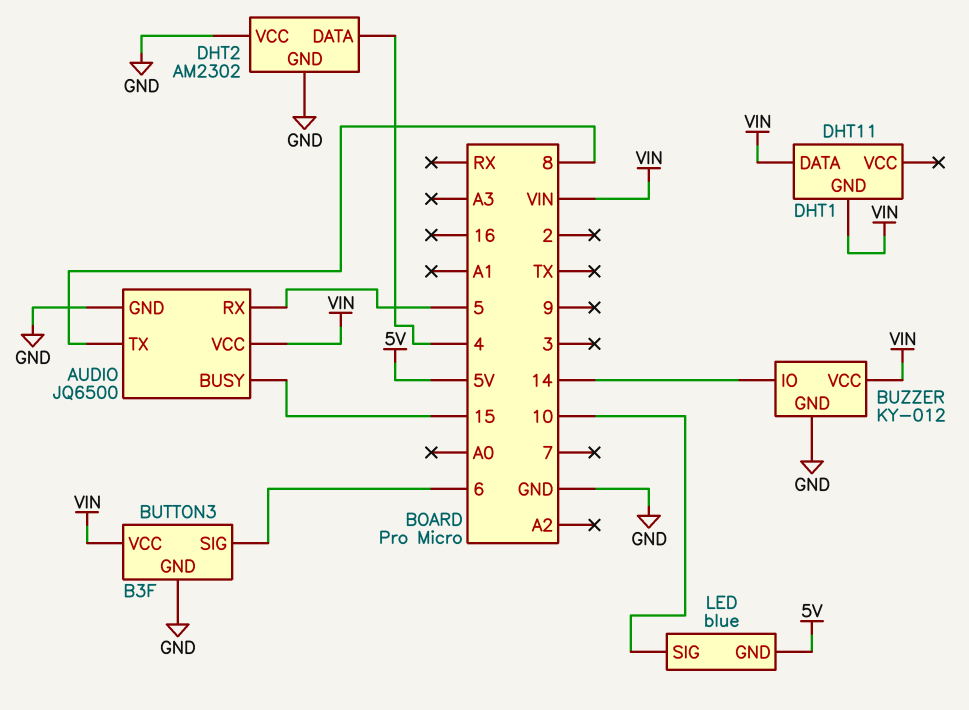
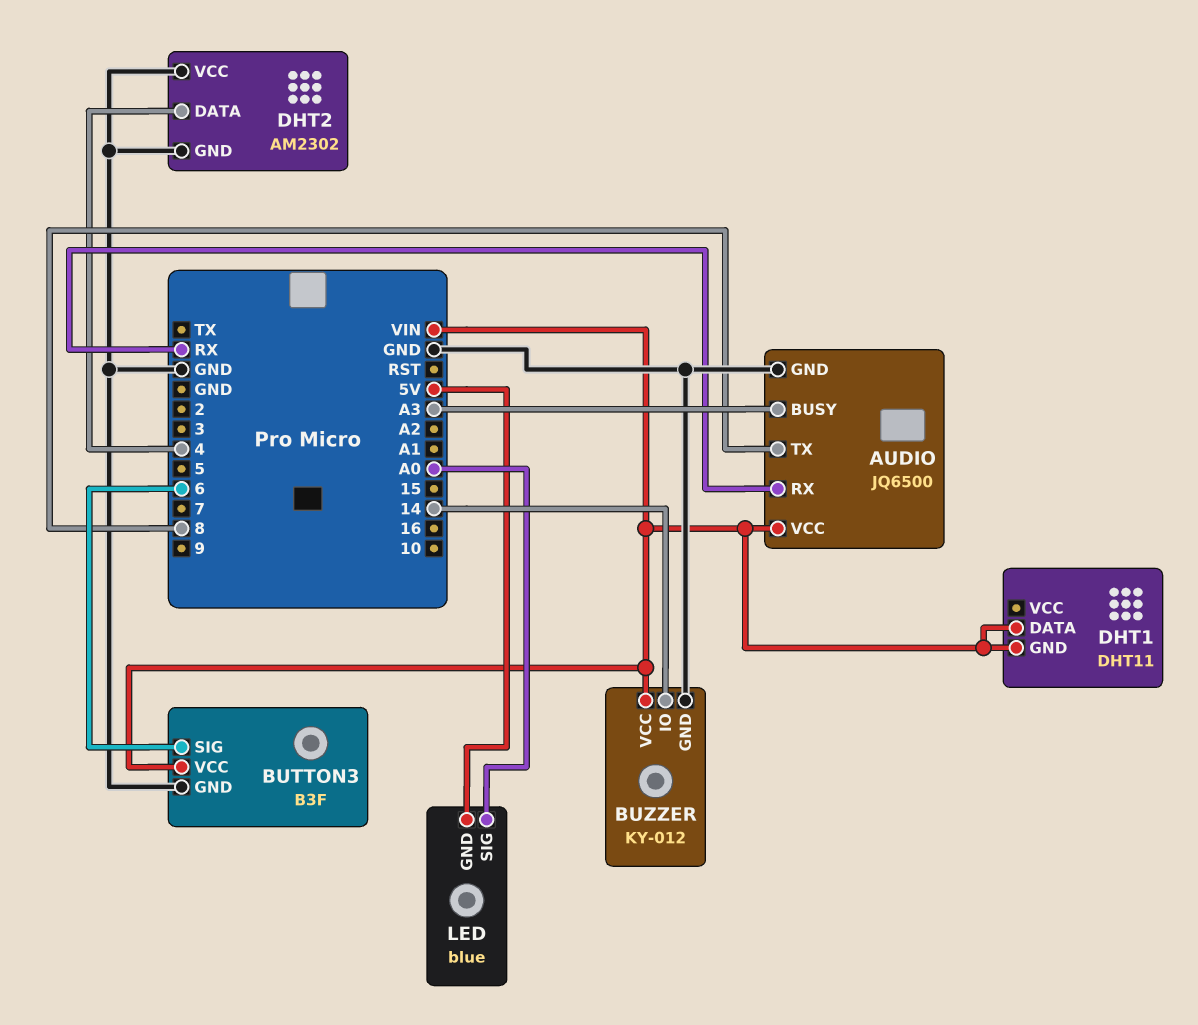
AUDIO pin BUSY: 15 -> A3
AUDIO pin RX: 5 -> RX
LED pin SIG: 10 -> A0

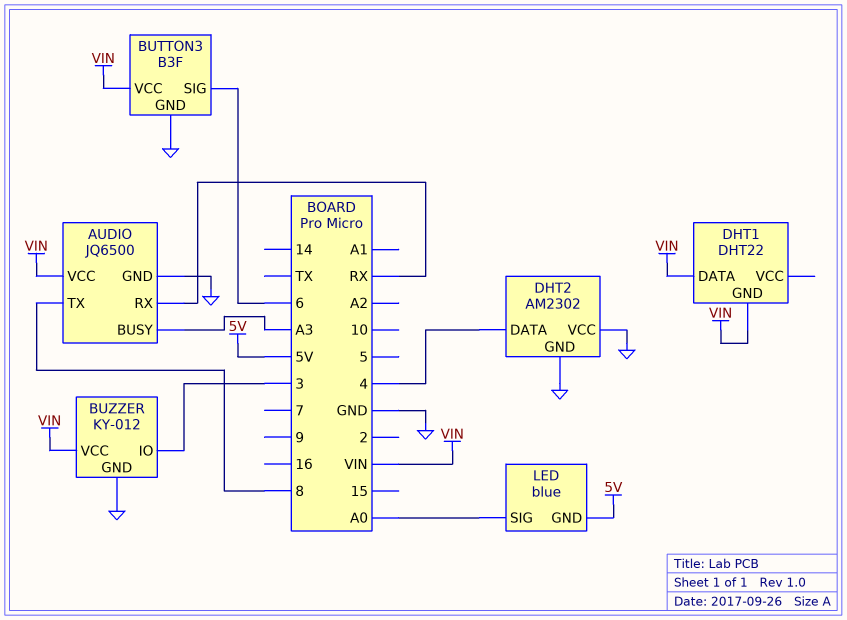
BUZZER pin IO: 14 -> 3
DHT1: DHT11 -> DHT22

